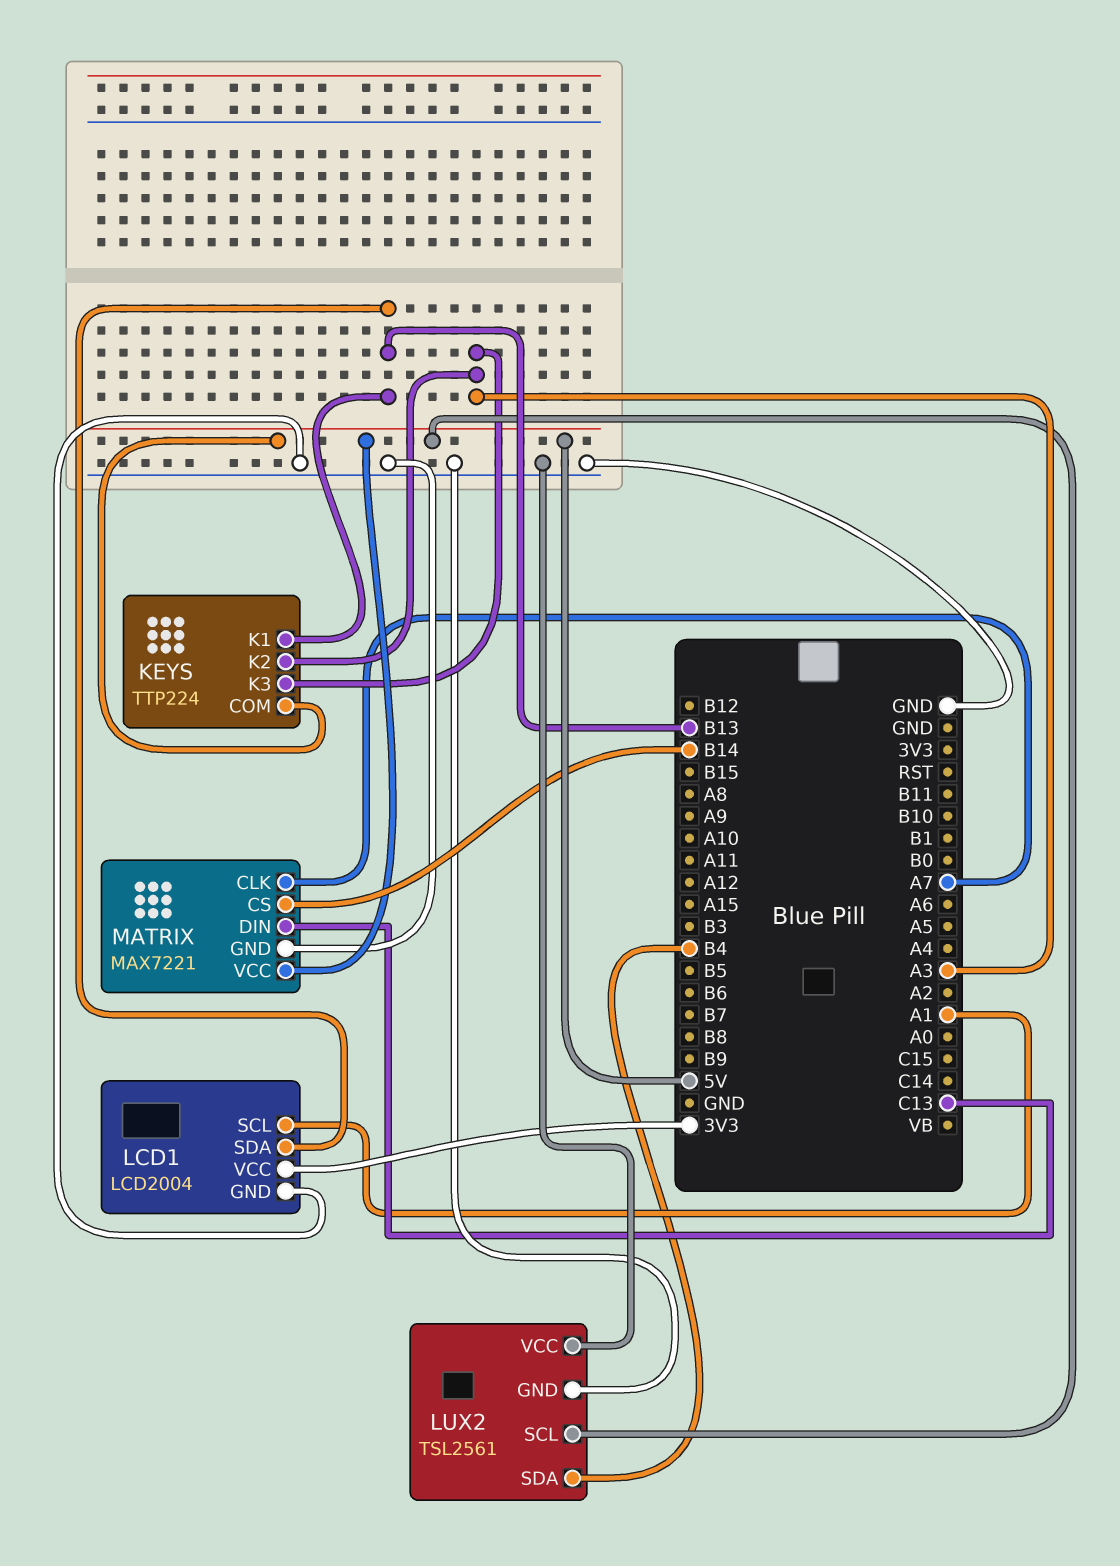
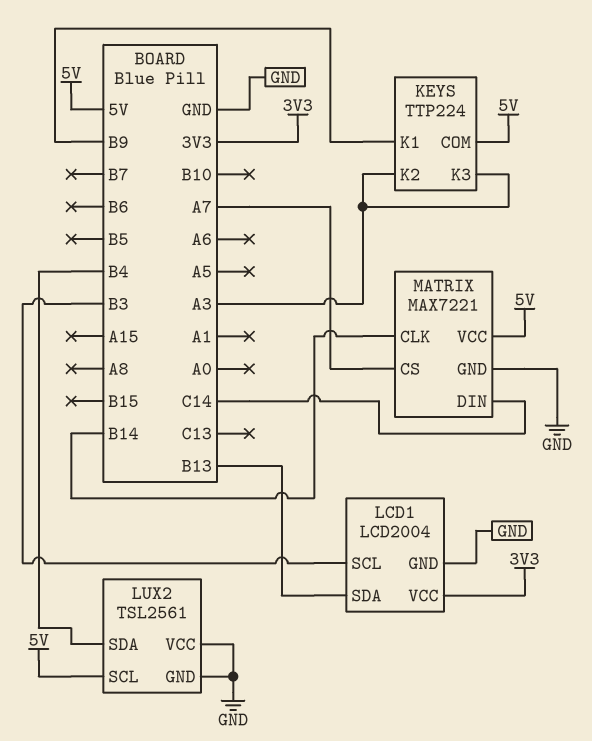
KEYS pin K1: B13 -> B9
LCD1 pin SCL: A1 -> B3
MATRIX pin CLK: A7 -> B14
MATRIX pin CS: B14 -> A7
MATRIX pin DIN: C13 -> C14

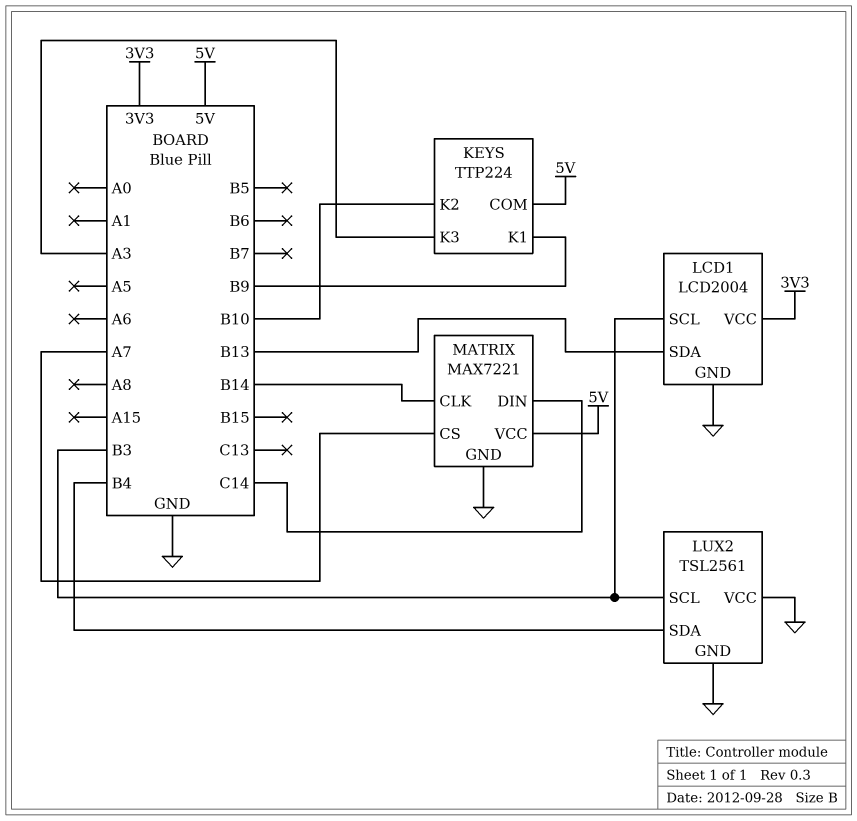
KEYS pin K2: A3 -> B10
LUX2 pin SCL: 5V -> B3

